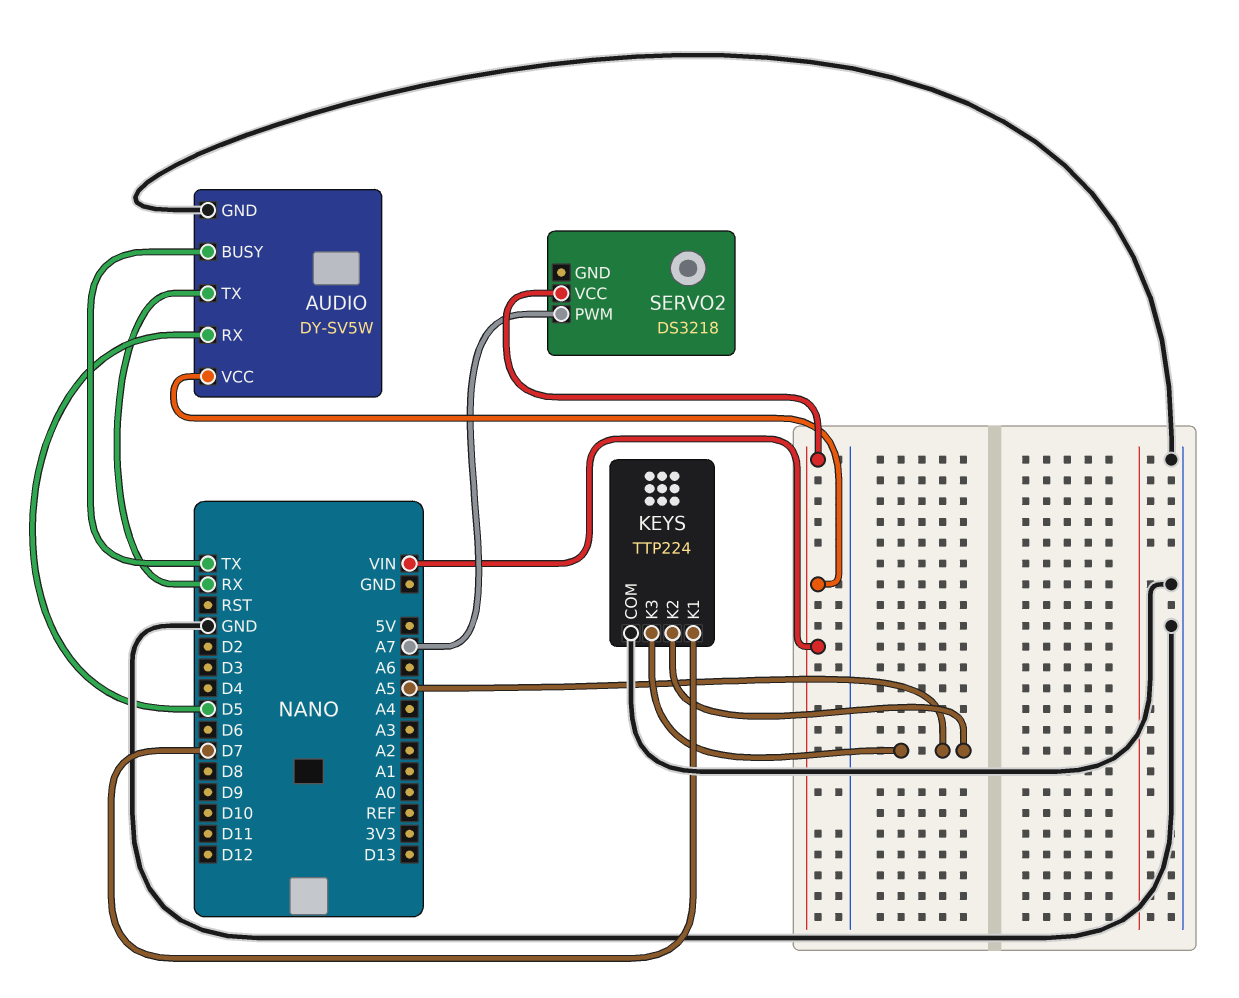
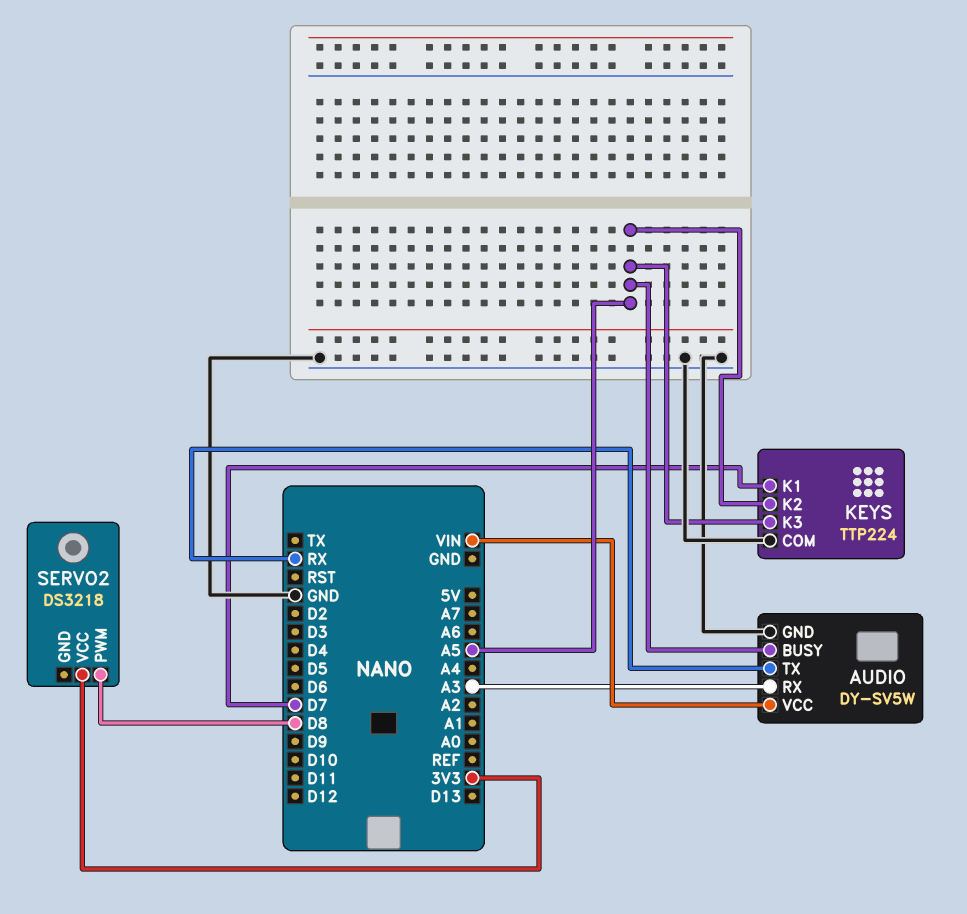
AUDIO pin BUSY: TX -> A5
AUDIO pin RX: D5 -> A3
SERVO2 pin PWM: A7 -> D8
SERVO2 pin VCC: VIN -> 3V3

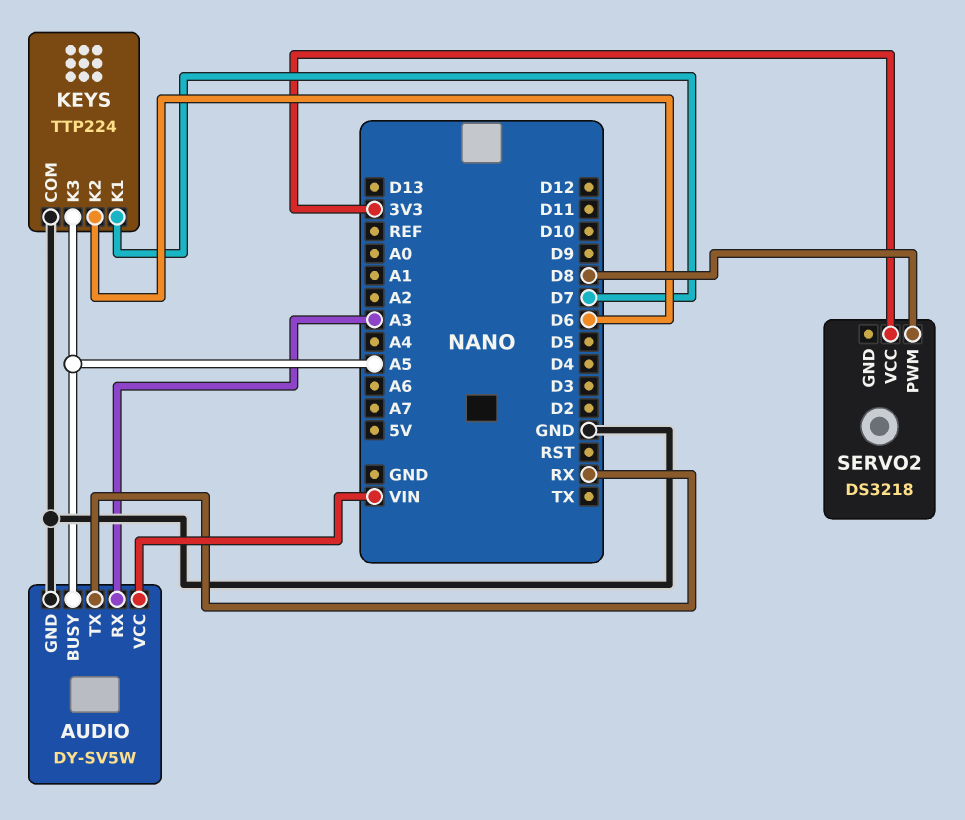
KEYS pin K2: A5 -> D6

